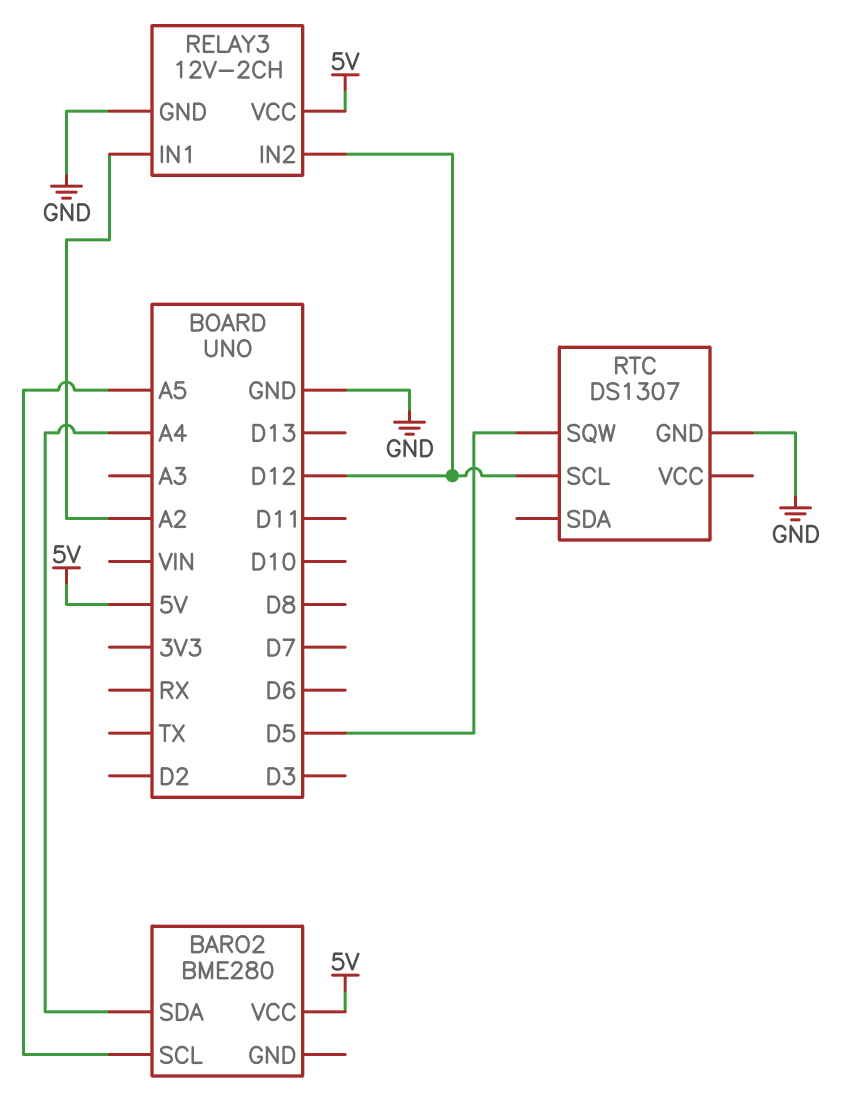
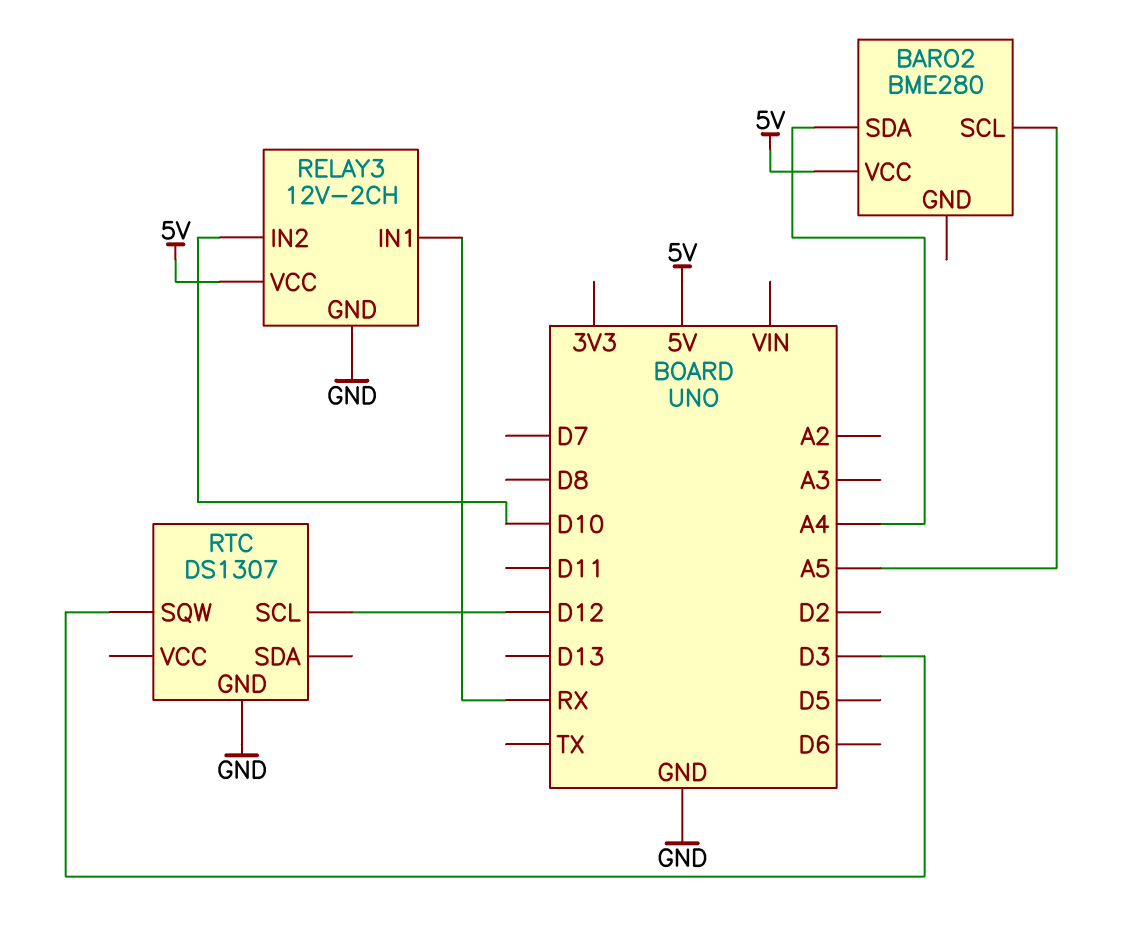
RELAY3 pin IN1: A2 -> RX
RELAY3 pin IN2: D12 -> D10
RTC pin SQW: D5 -> D3

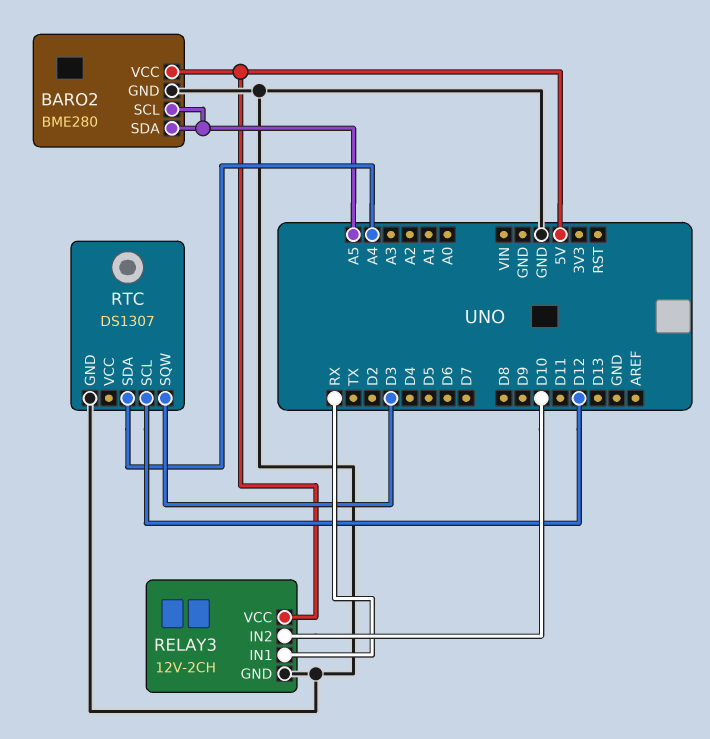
BARO2 pin GND: none -> GND
BARO2 pin SDA: A4 -> A5
RTC pin SDA: none -> A4

